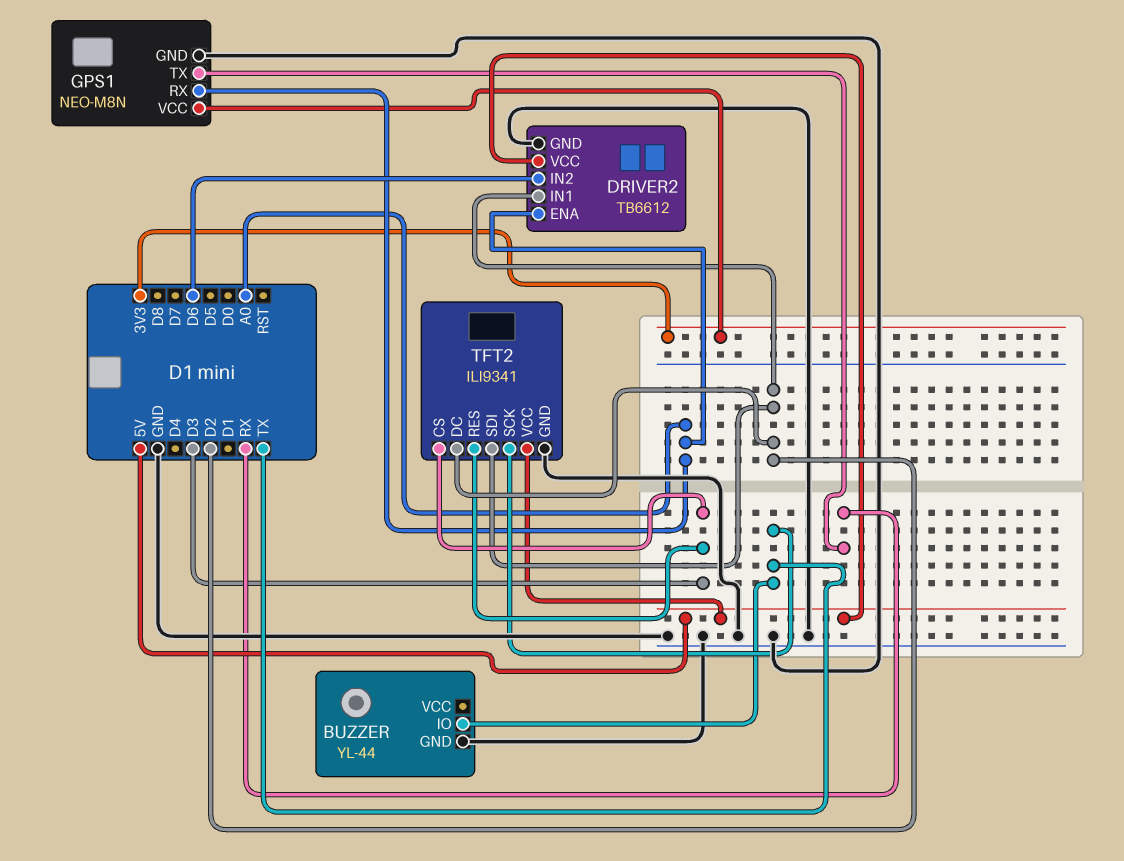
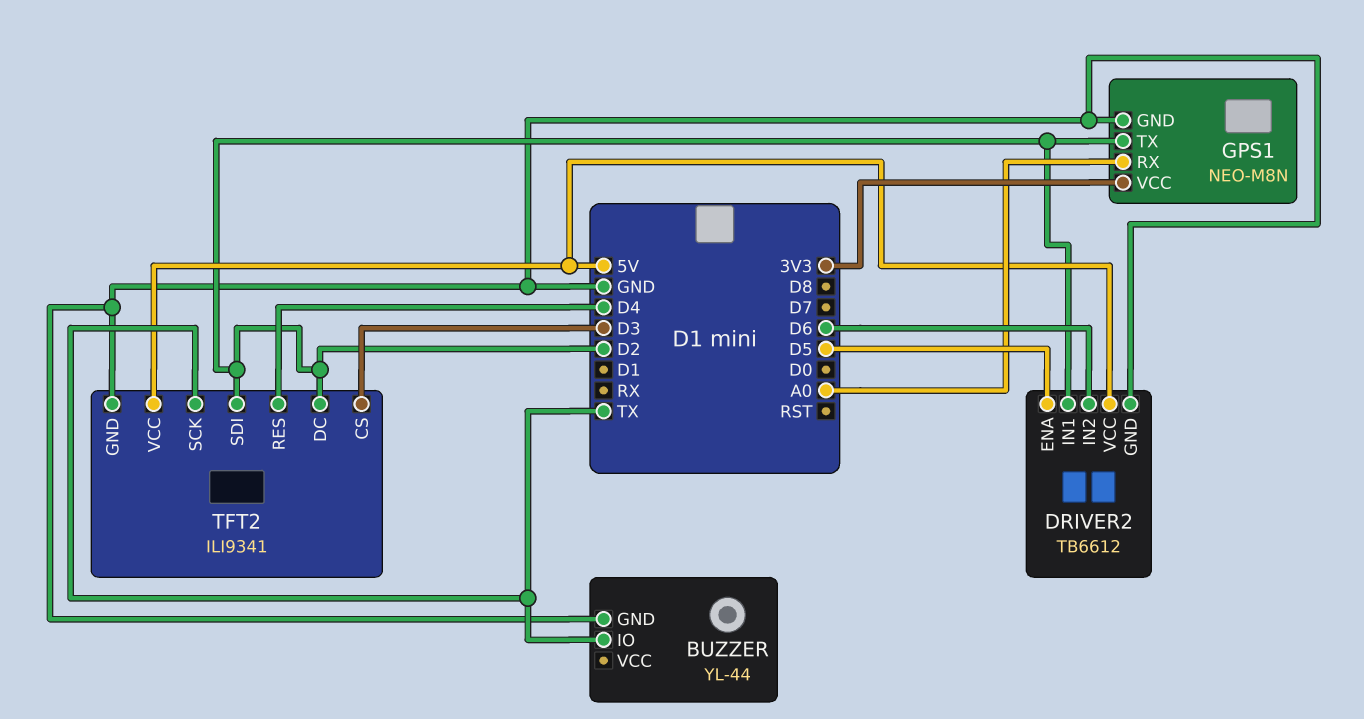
DRIVER2 pin ENA: A0 -> D5
GPS1 pin TX: RX -> D2
TFT2 pin RES: D3 -> D4

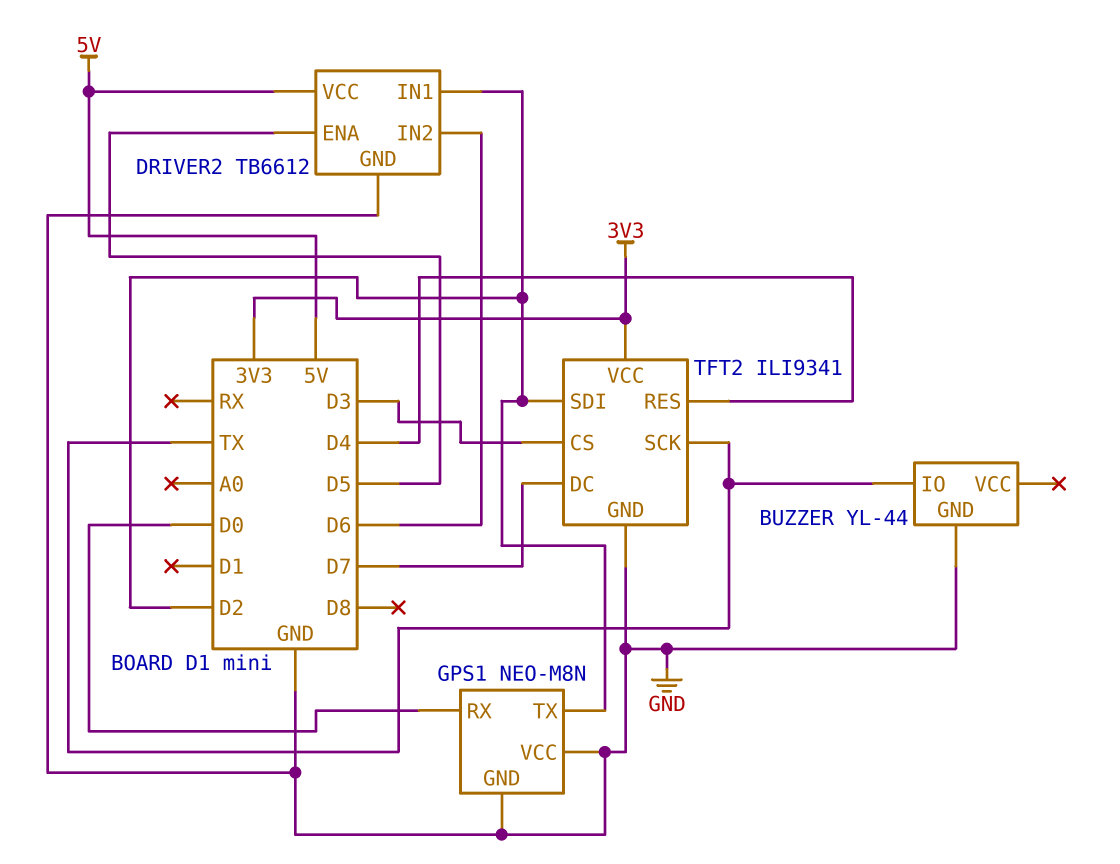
GPS1 pin RX: A0 -> D0
GPS1 pin VCC: 3V3 -> GND
TFT2 pin DC: D2 -> D7
TFT2 pin VCC: 5V -> 3V3

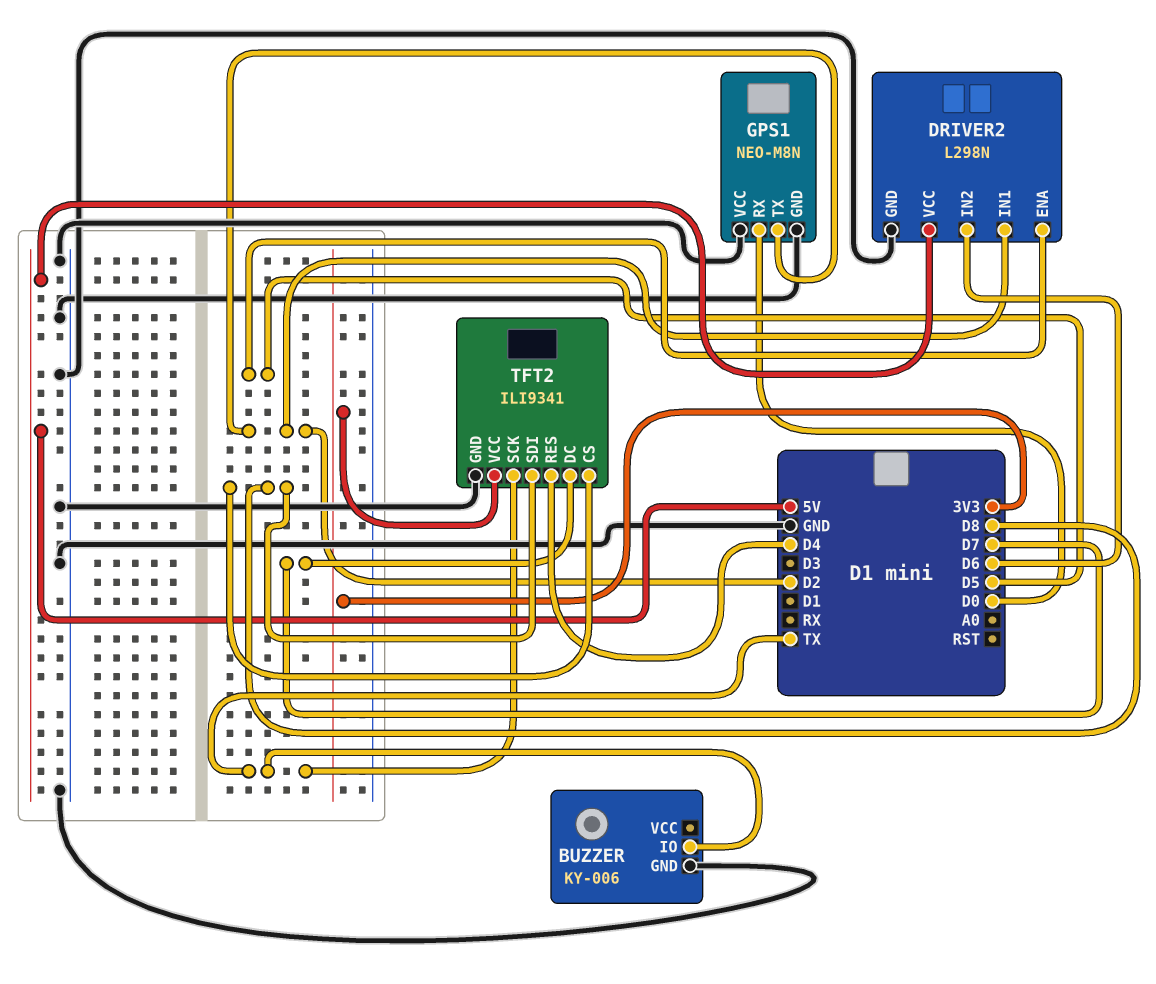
BUZZER: YL-44 -> KY-006
DRIVER2: TB6612 -> L298N
TFT2 pin CS: D3 -> D8
TFT2 pin SDI: D2 -> D8

